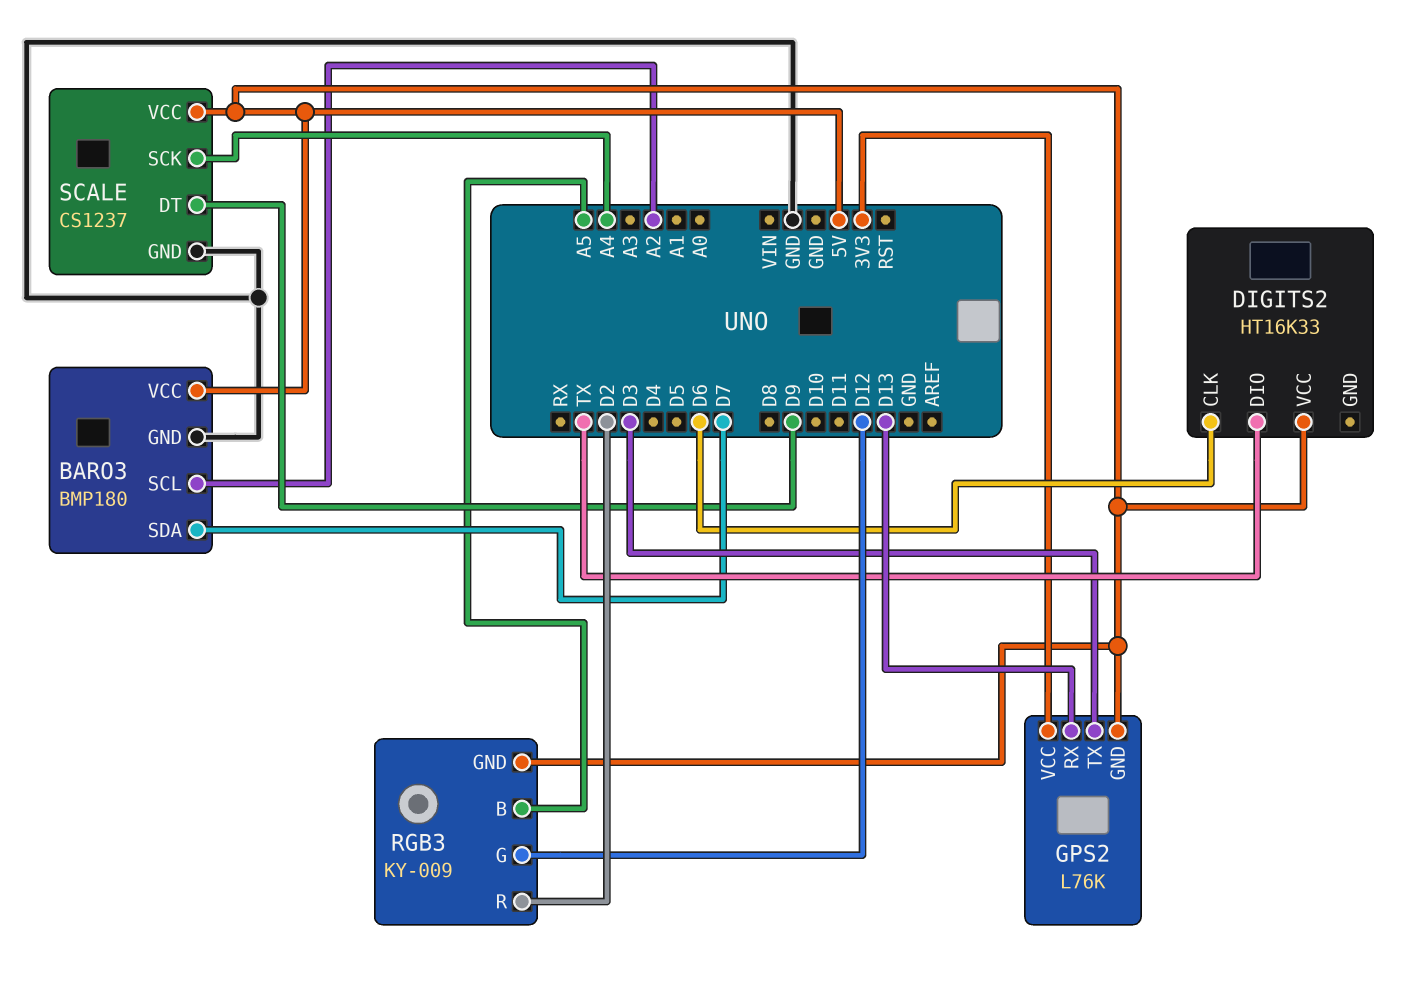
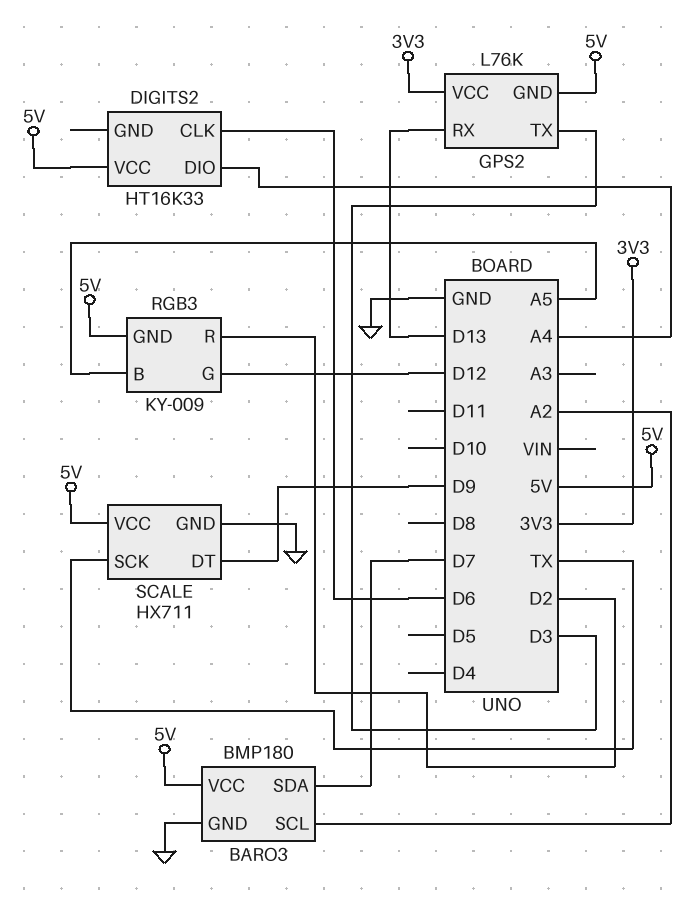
DIGITS2 pin DIO: TX -> A4
SCALE: CS1237 -> HX711
SCALE pin SCK: A4 -> TX

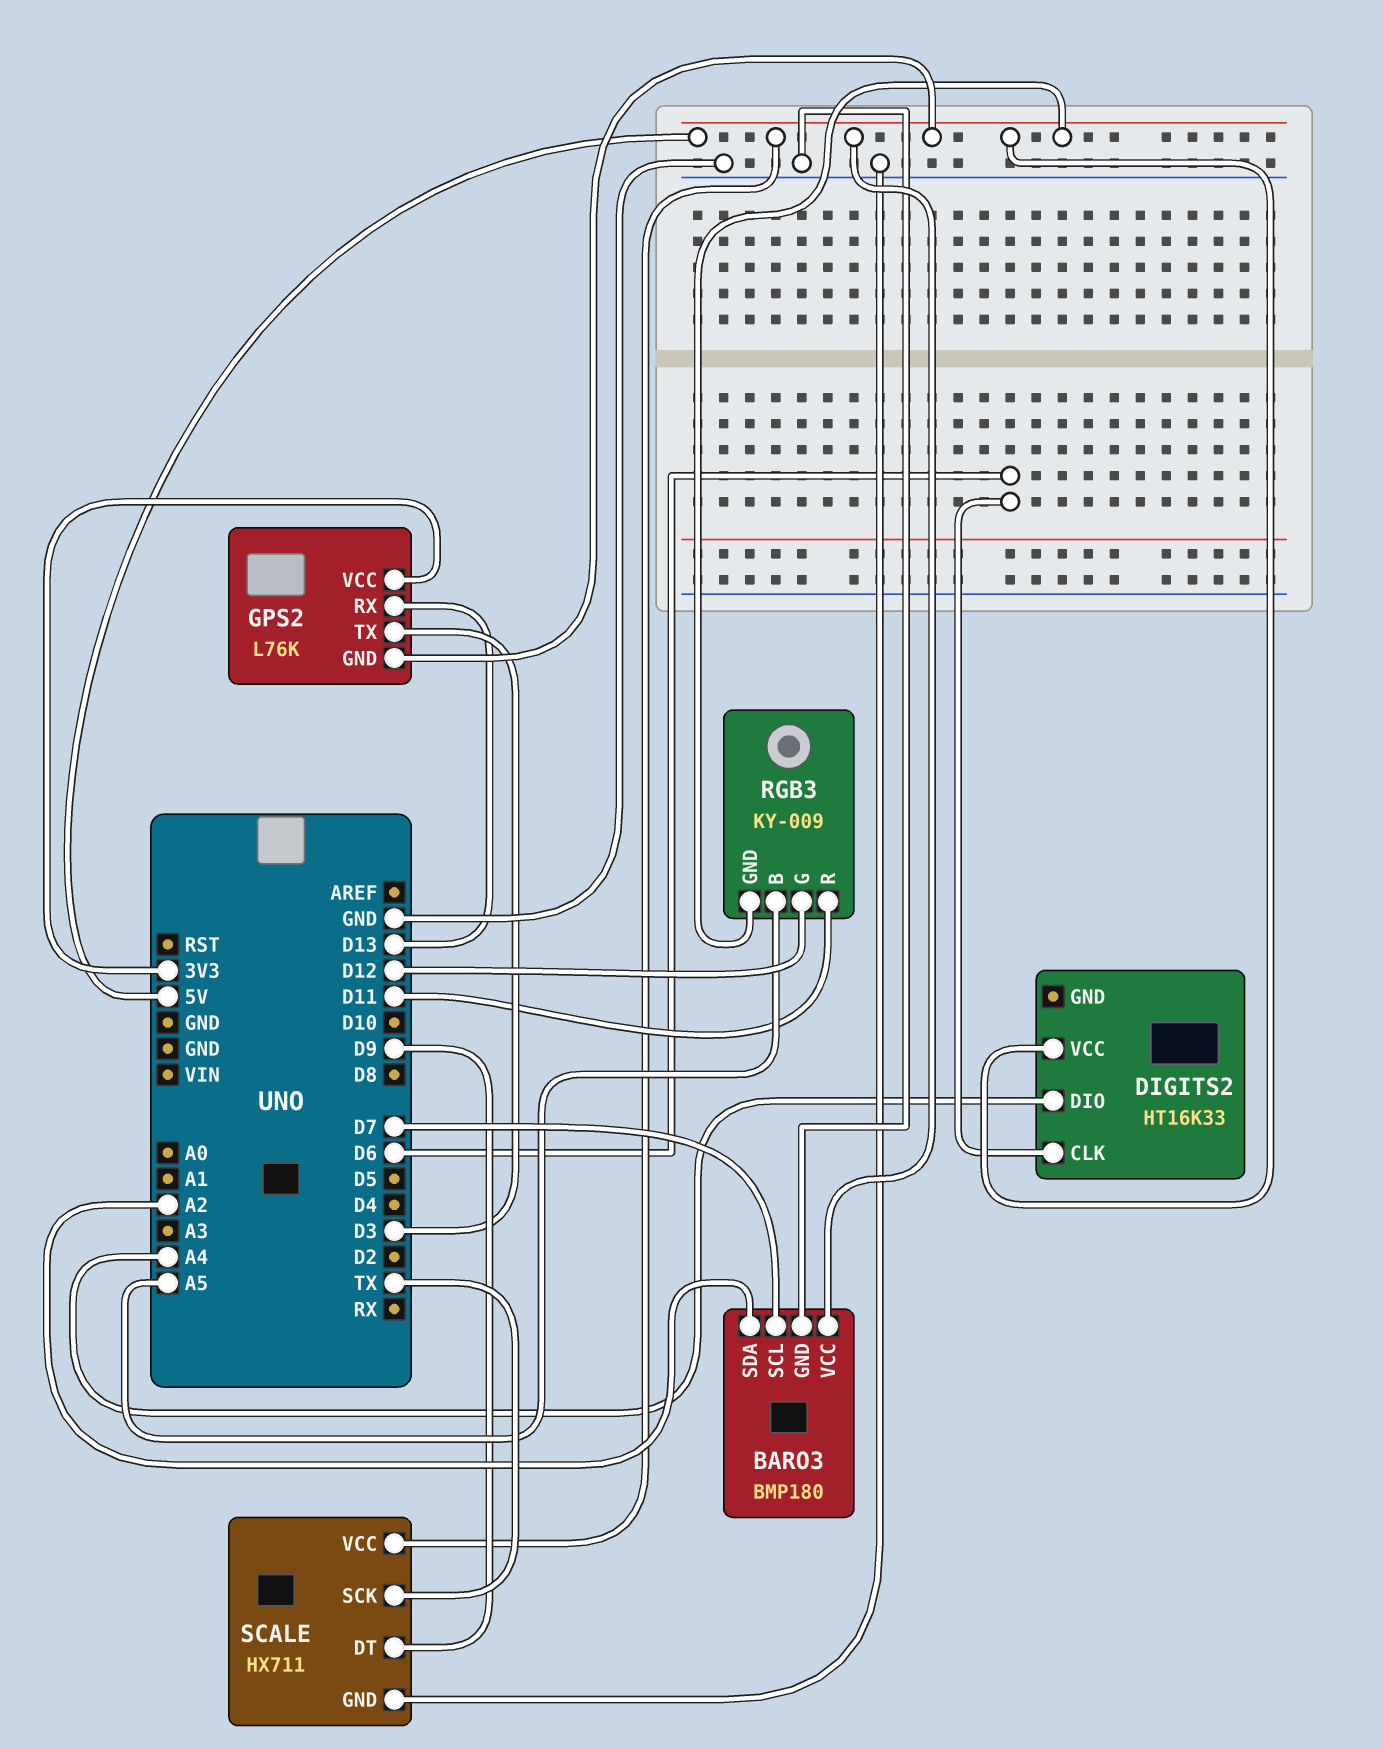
BARO3 pin SCL: A2 -> D7
BARO3 pin SDA: D7 -> A2
RGB3 pin R: D2 -> D11

